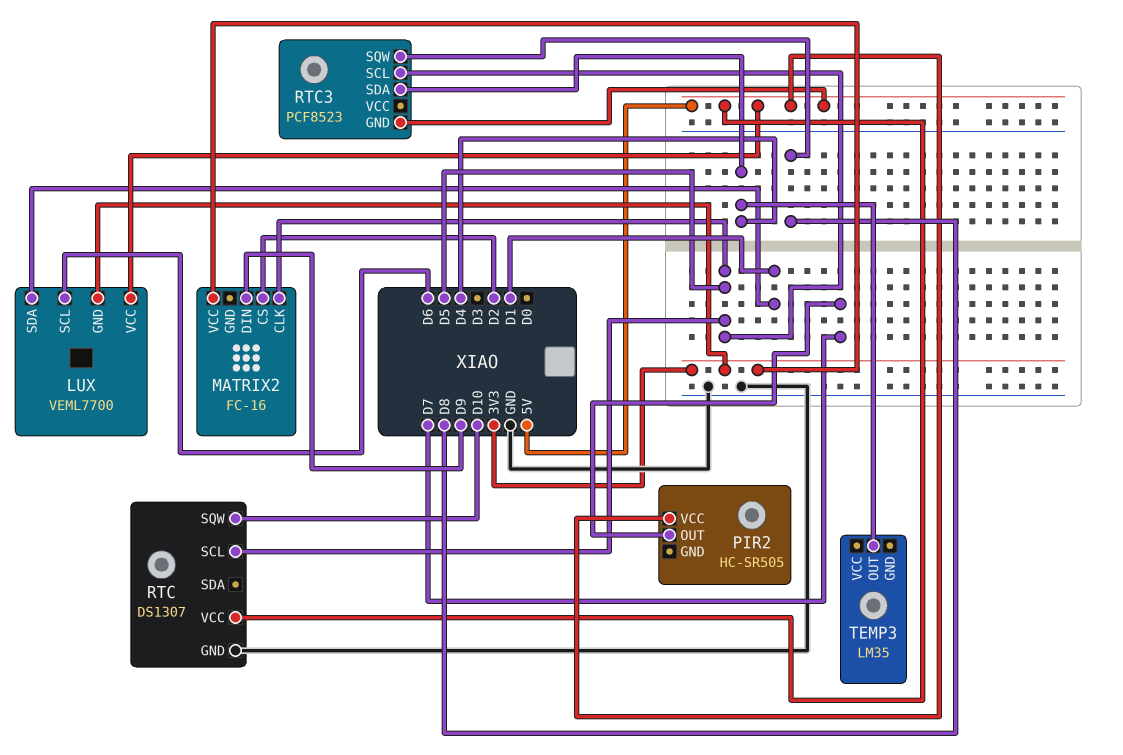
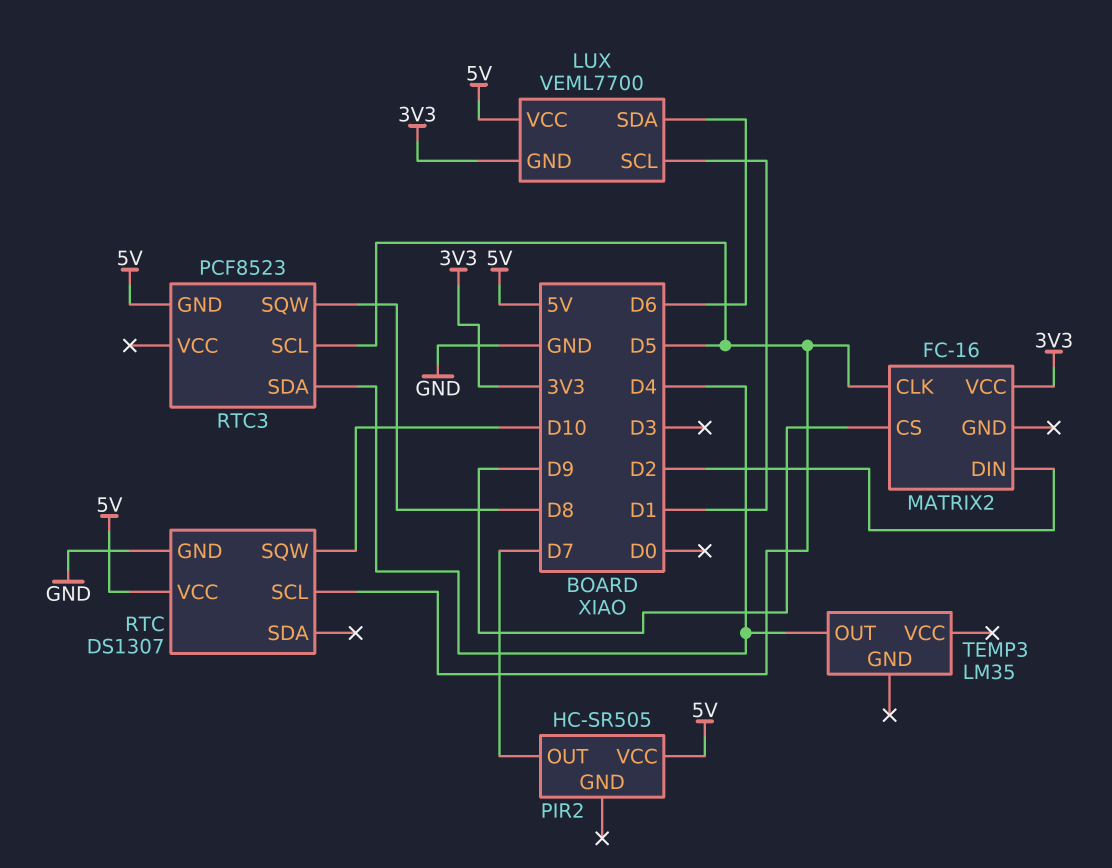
LUX pin SCL: D6 -> D1
LUX pin SDA: D1 -> D6
MATRIX2 pin CS: D2 -> D9
MATRIX2 pin DIN: D9 -> D2

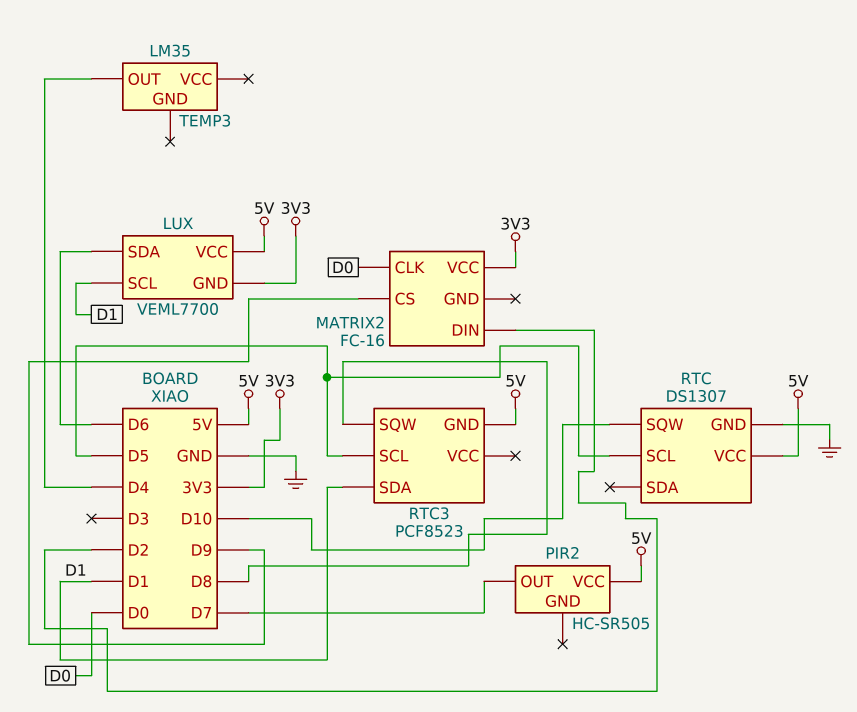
MATRIX2 pin CLK: D5 -> D0
RTC3 pin SDA: D4 -> D1

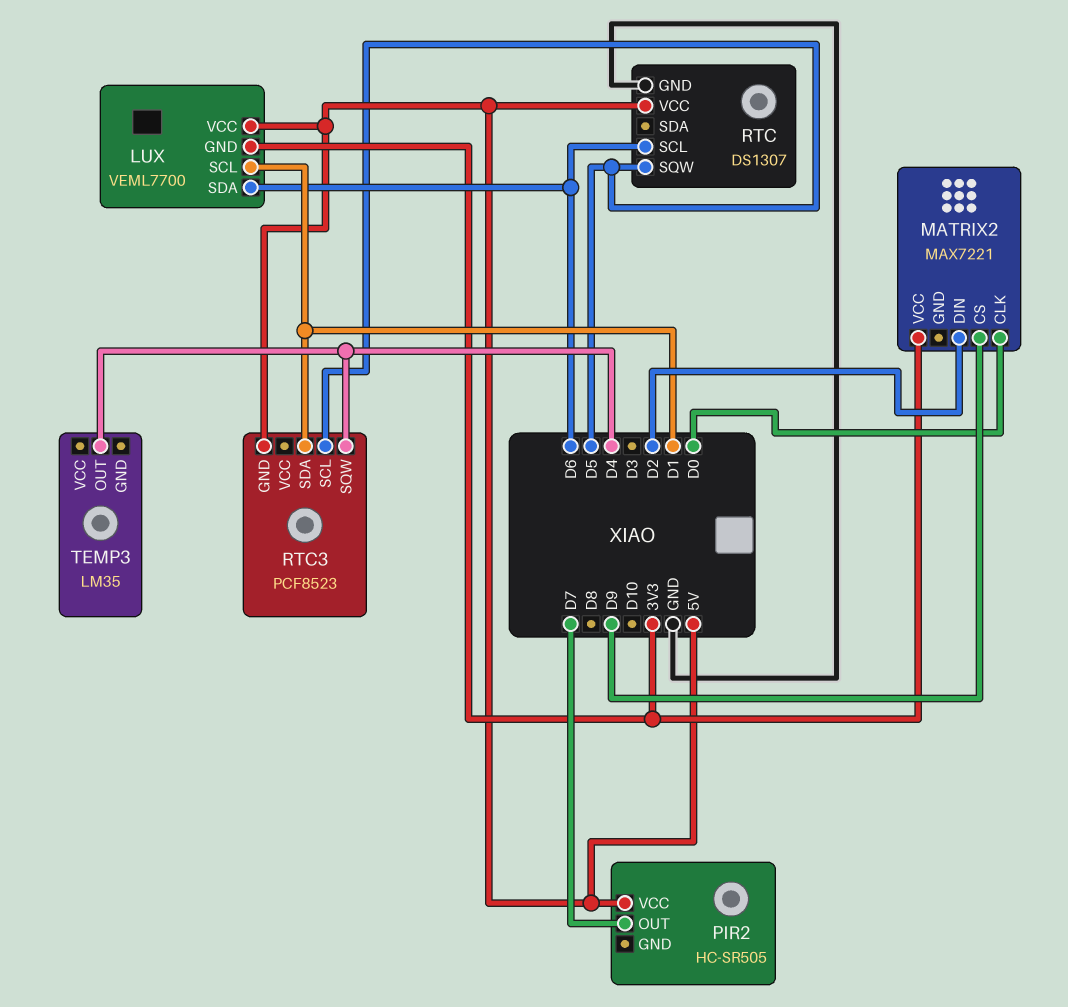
MATRIX2: FC-16 -> MAX7221
RTC pin SCL: D5 -> D6
RTC pin SQW: D10 -> D5
RTC3 pin SQW: D8 -> D4

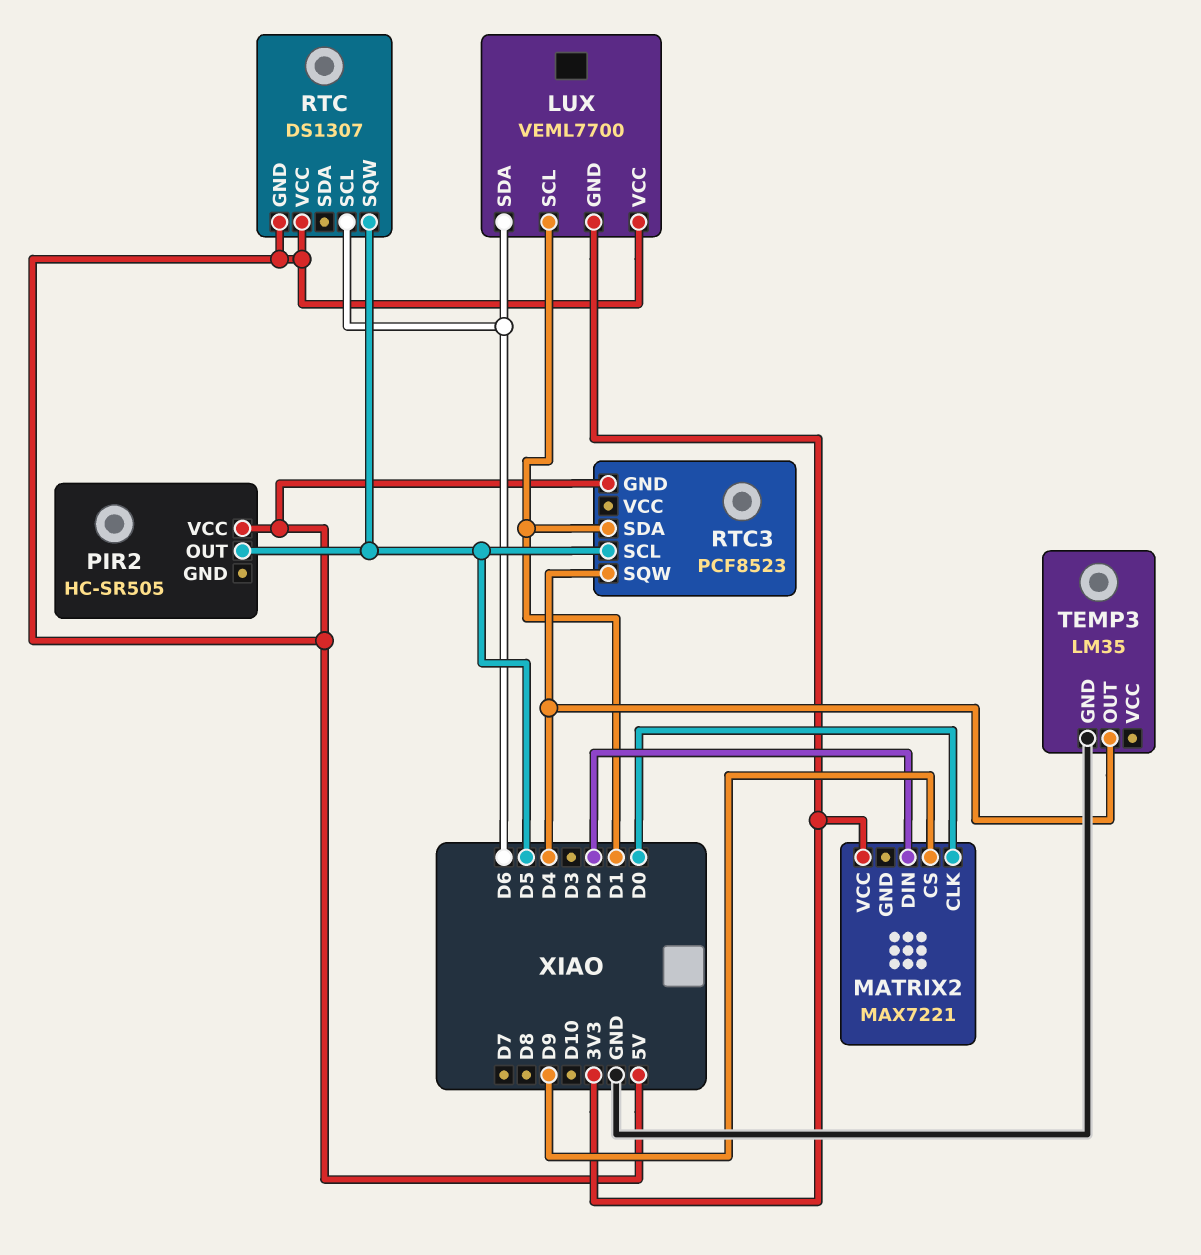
PIR2 pin OUT: D7 -> D5
RTC pin GND: GND -> 5V
TEMP3 pin GND: none -> GND

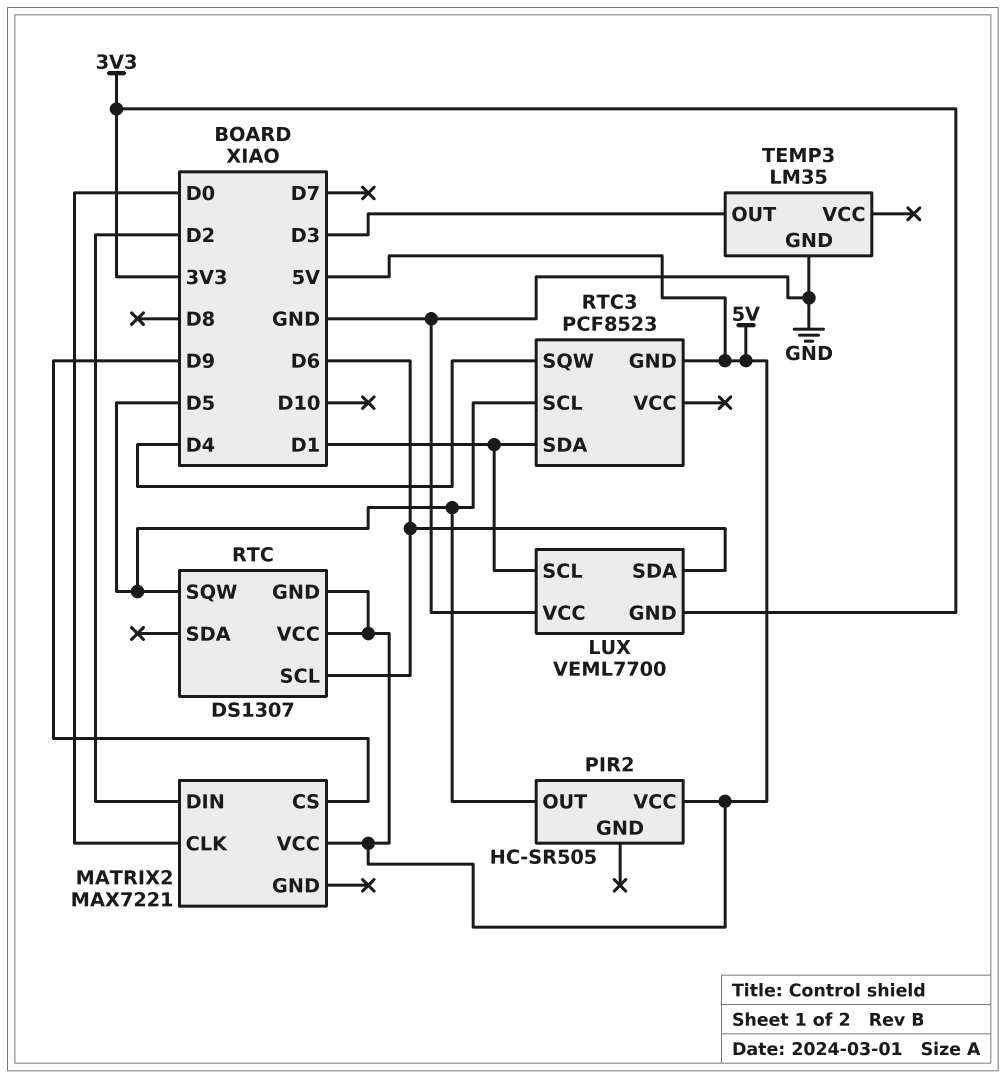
LUX pin VCC: 5V -> GND
MATRIX2 pin VCC: 3V3 -> 5V
TEMP3 pin OUT: D4 -> D3

